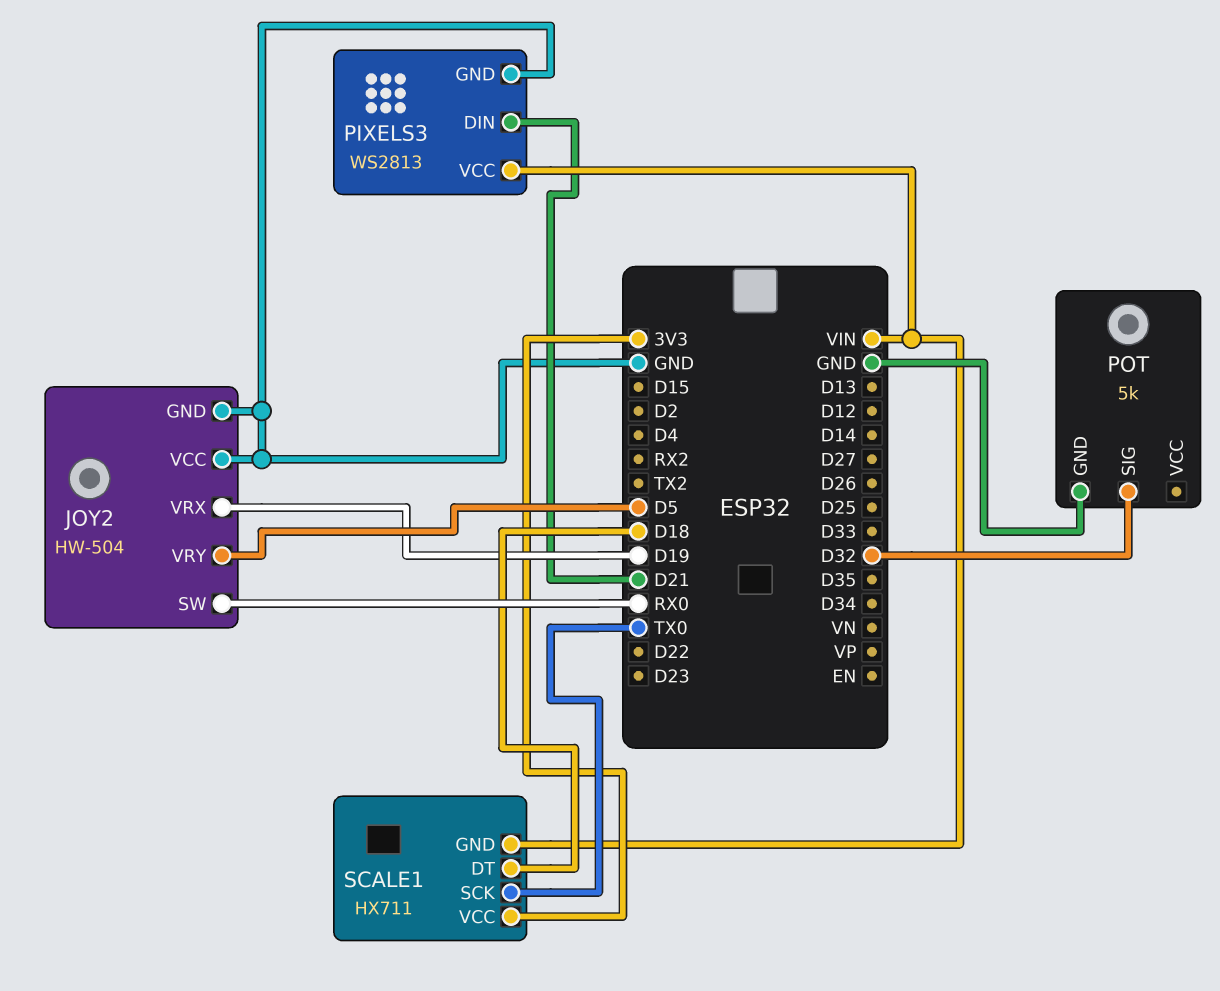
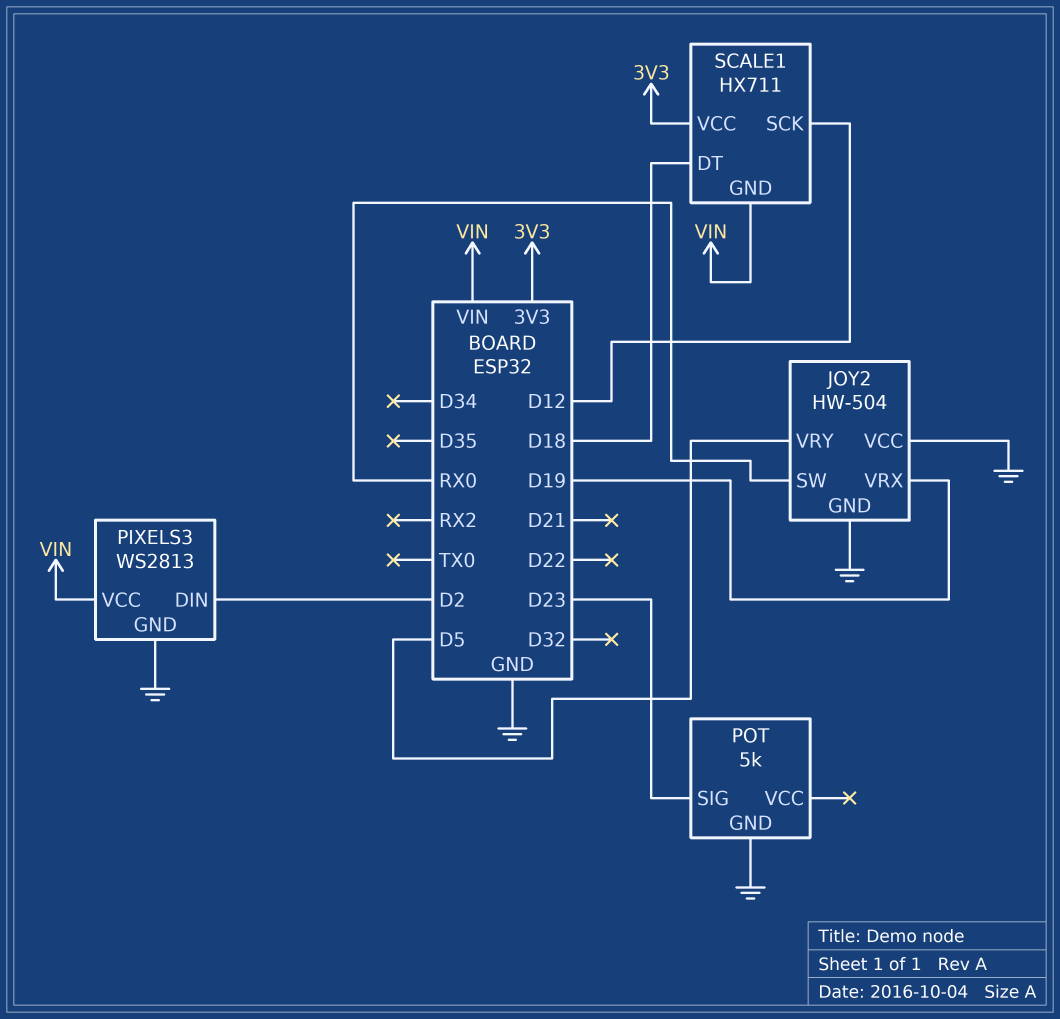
PIXELS3 pin DIN: D21 -> D2
POT pin SIG: D32 -> D23
SCALE1 pin SCK: TX0 -> D12

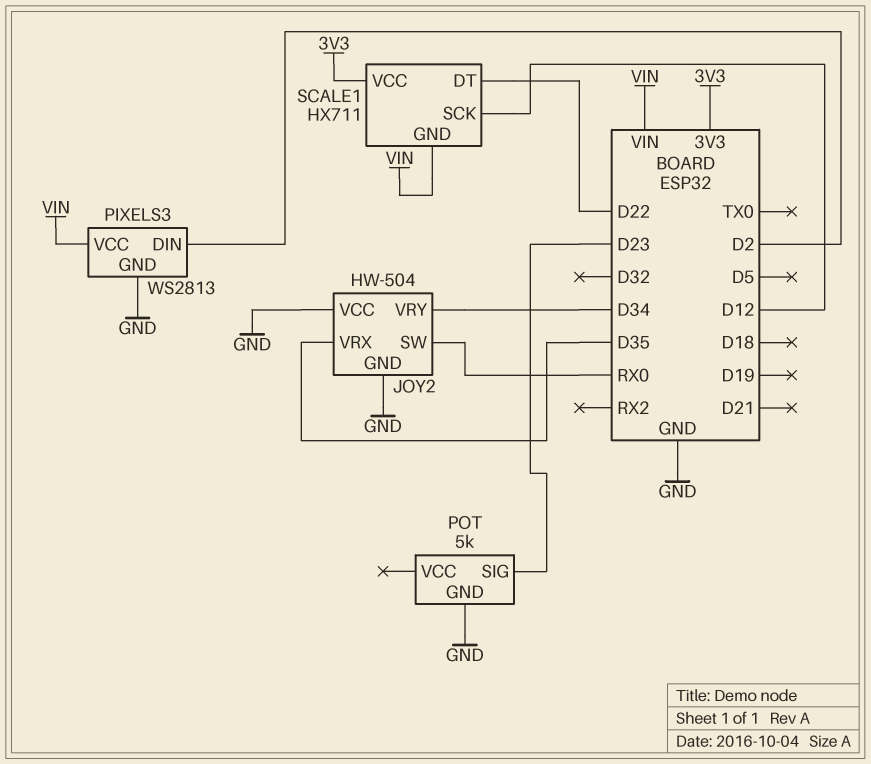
JOY2 pin VRX: D19 -> D35
JOY2 pin VRY: D5 -> D34
SCALE1 pin DT: D18 -> D22

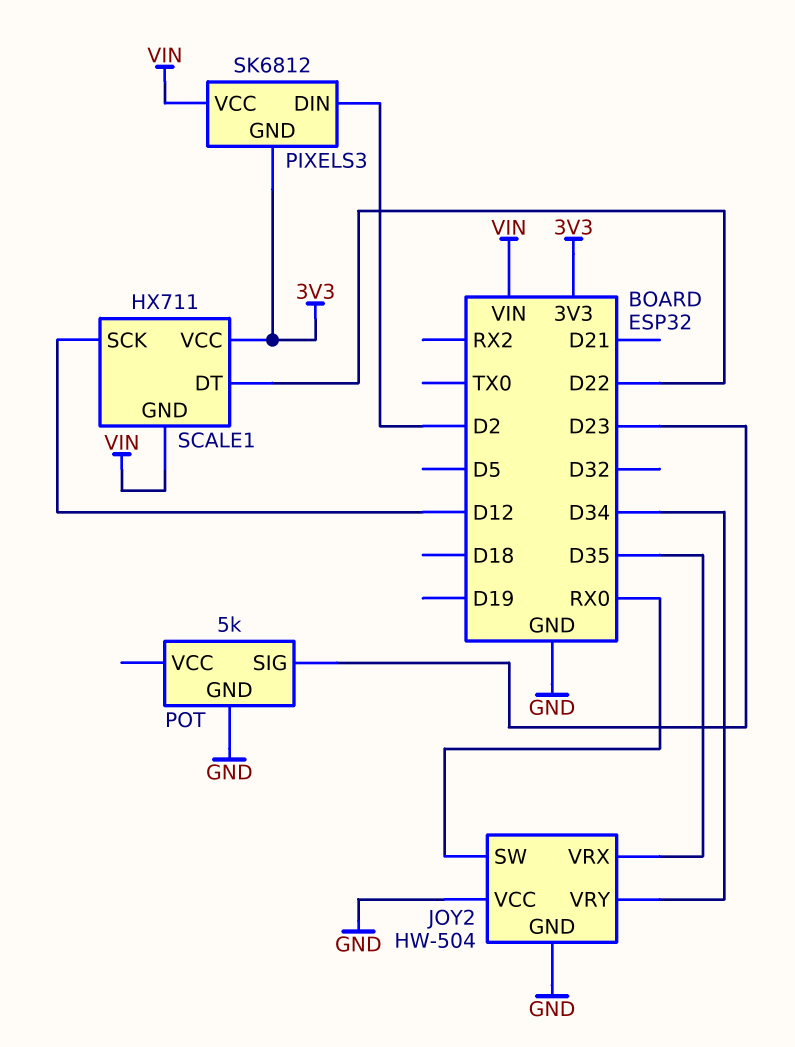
PIXELS3: WS2813 -> SK6812
PIXELS3 pin GND: GND -> 3V3

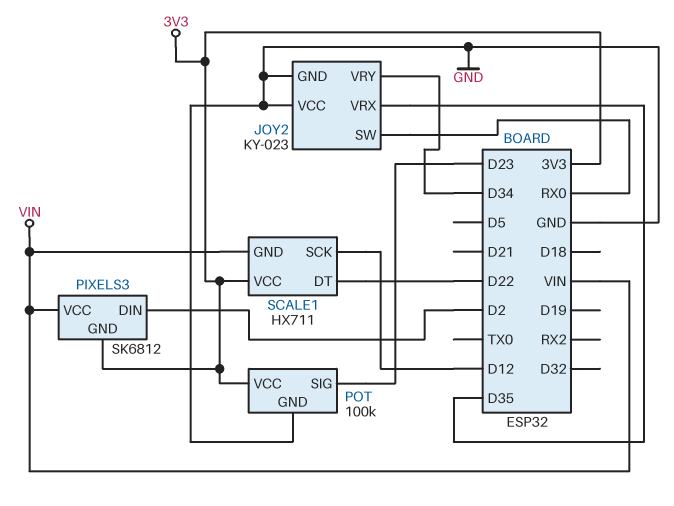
JOY2: HW-504 -> KY-023
POT: 5k -> 100k
POT pin VCC: none -> 3V3

